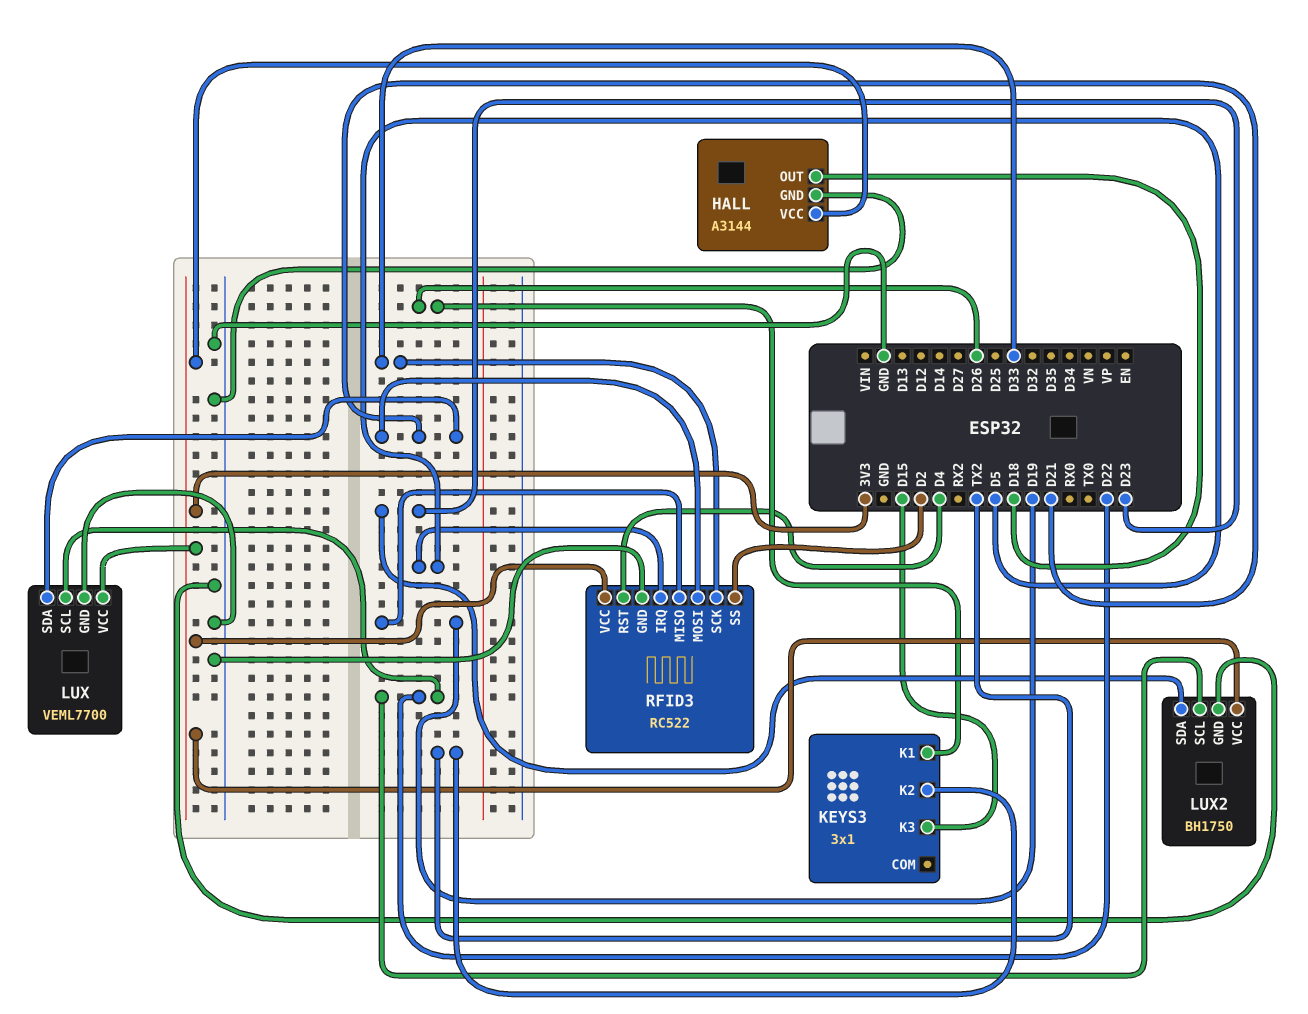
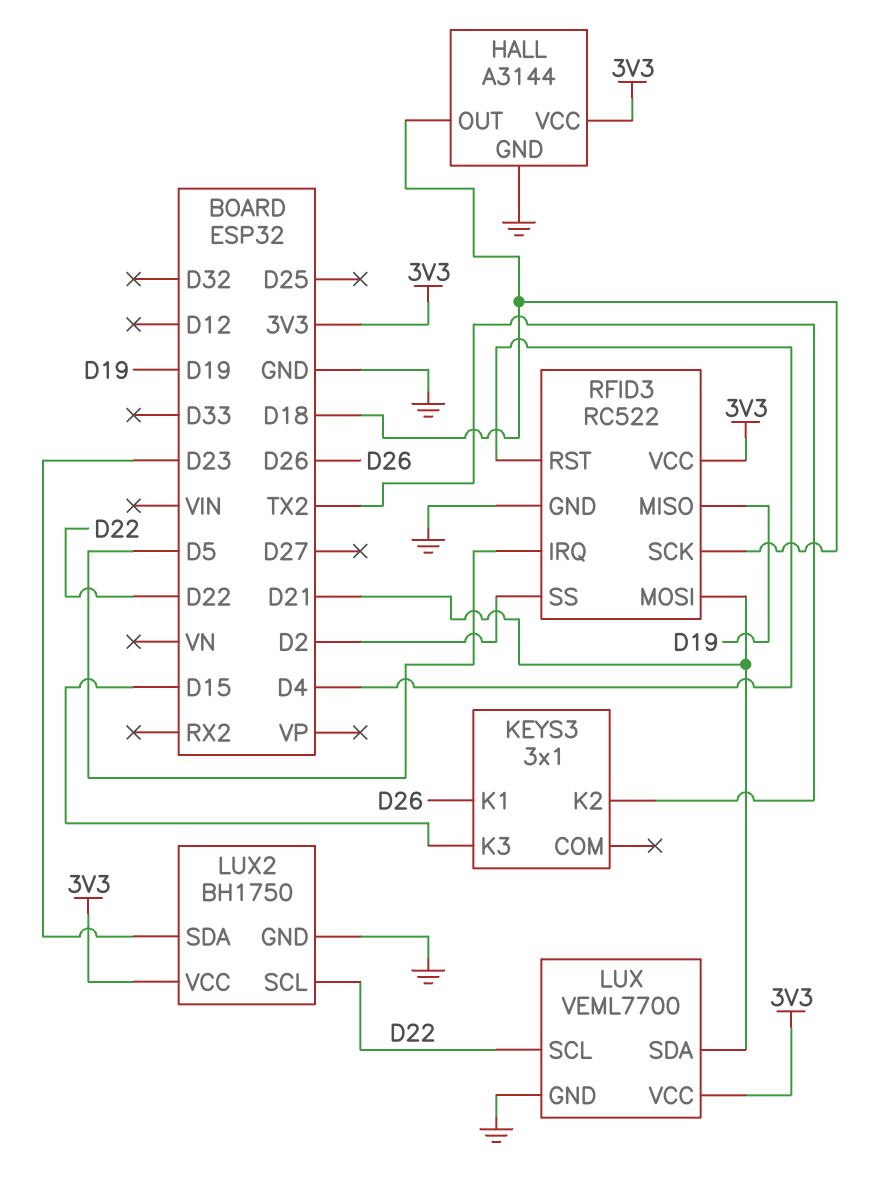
RFID3 pin SCK: D33 -> D18

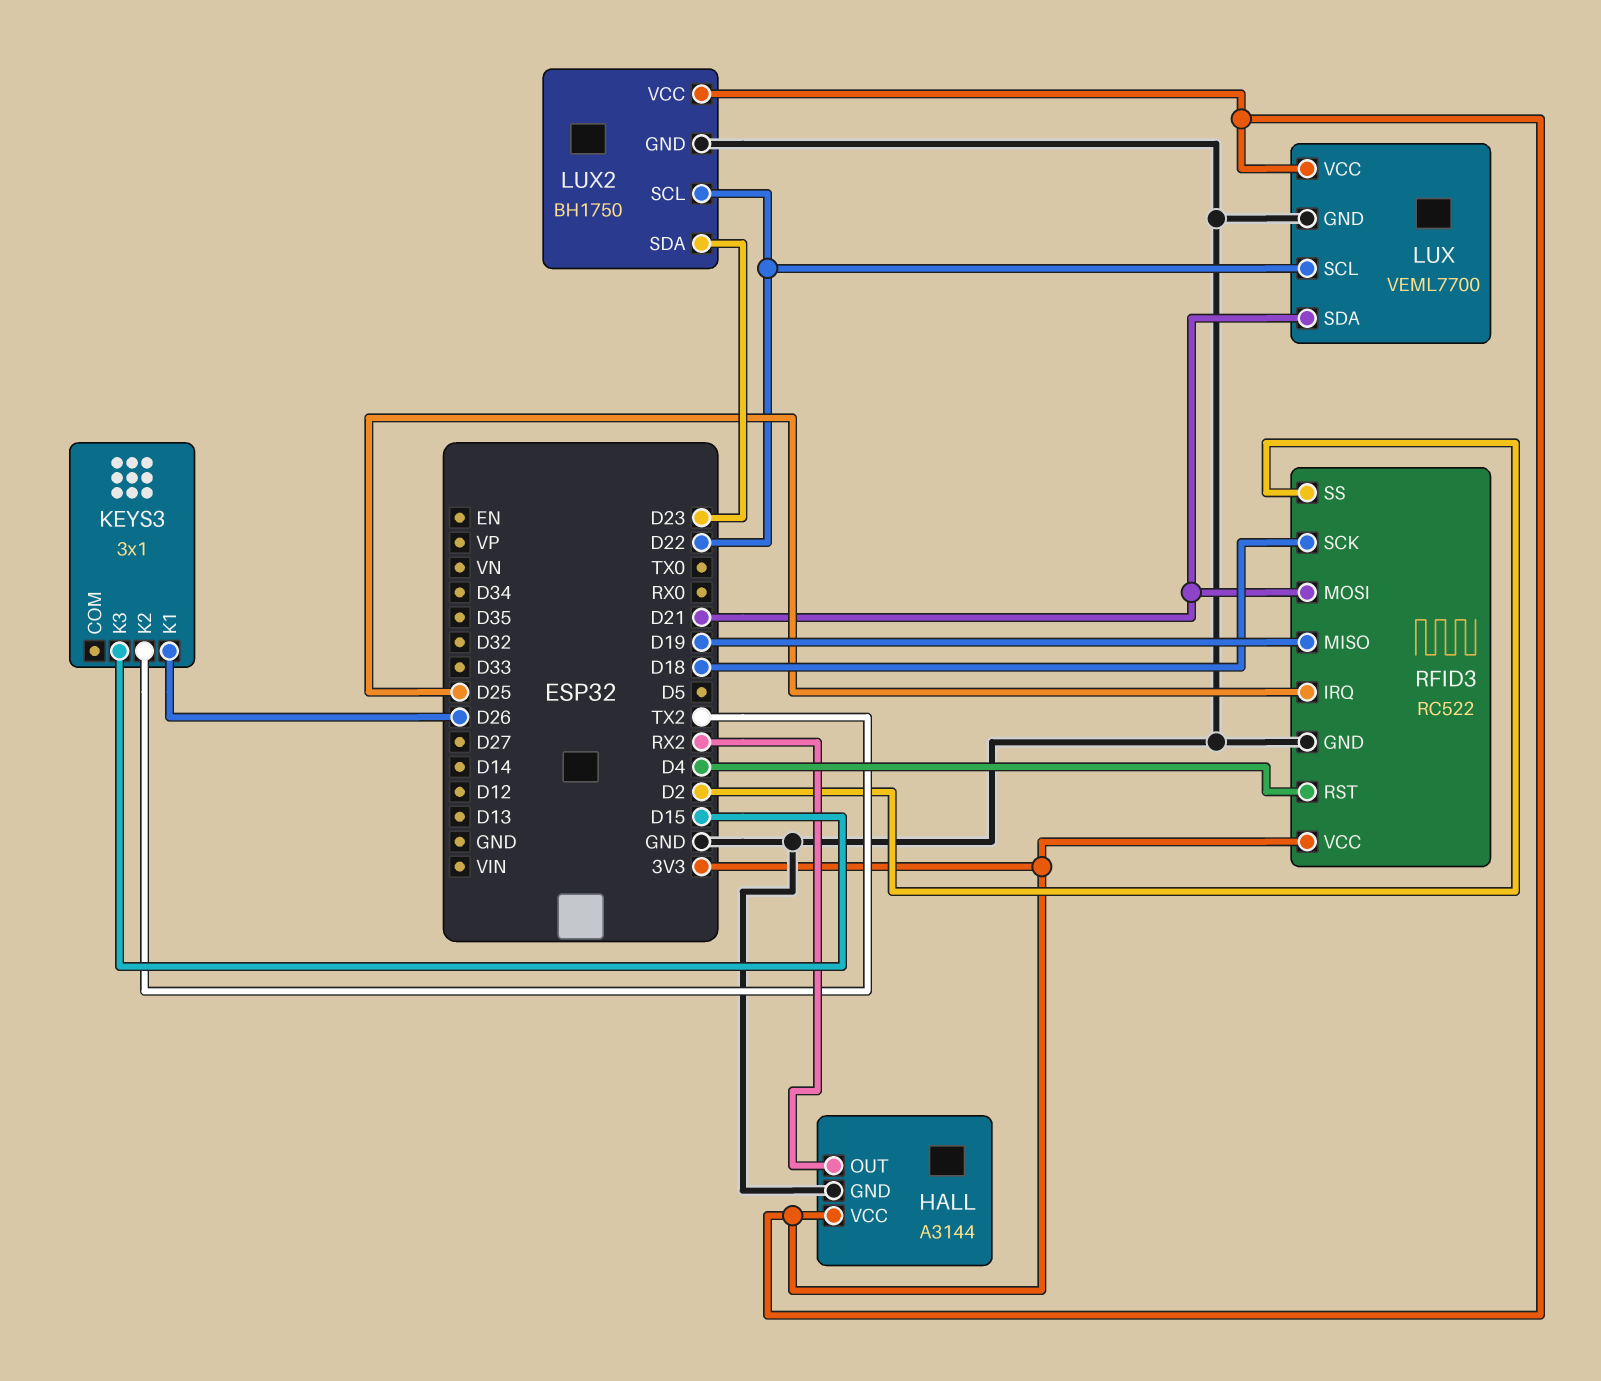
HALL pin OUT: D18 -> RX2
RFID3 pin IRQ: D5 -> D25

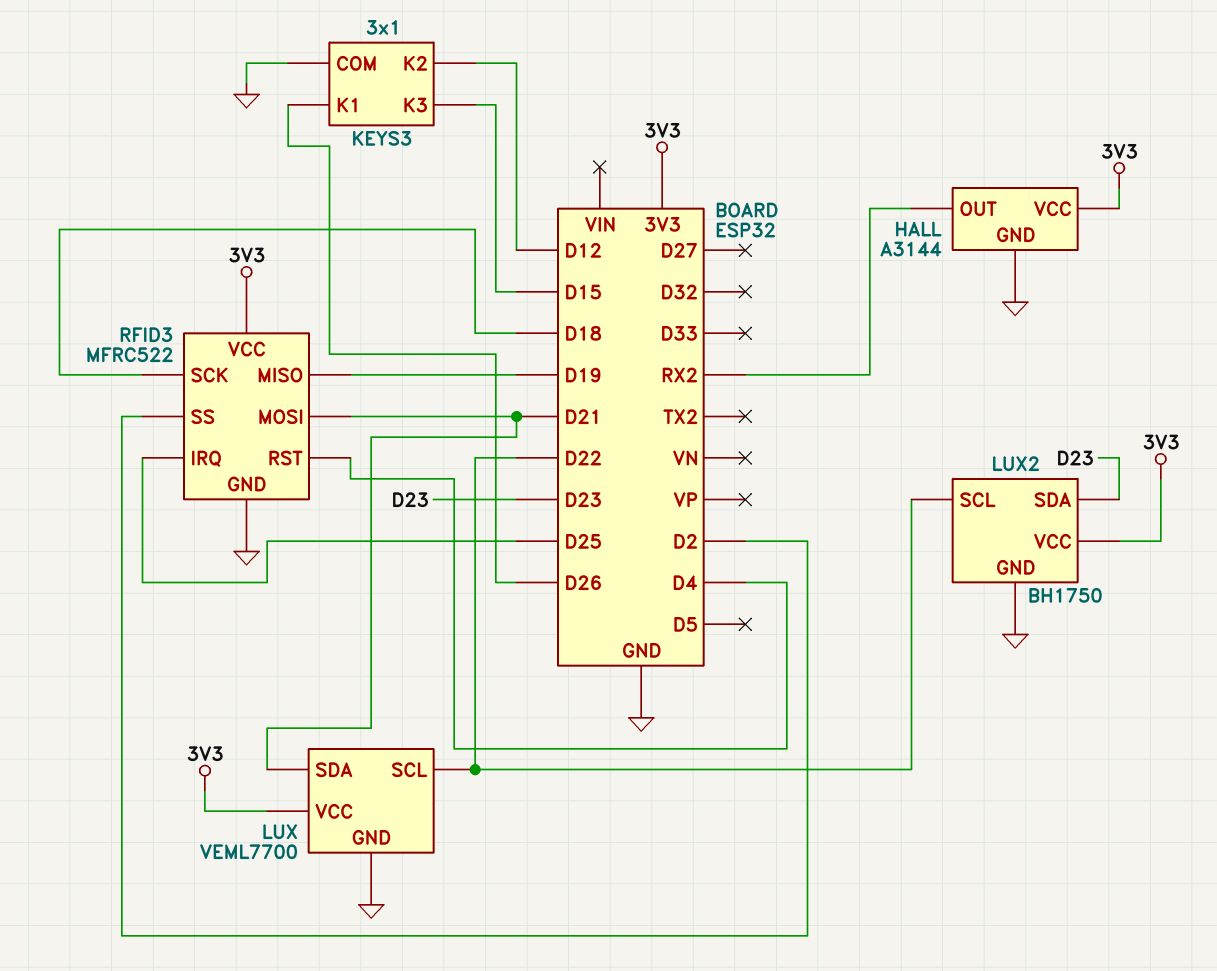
KEYS3 pin COM: none -> GND
KEYS3 pin K2: TX2 -> D12
RFID3: RC522 -> MFRC522

